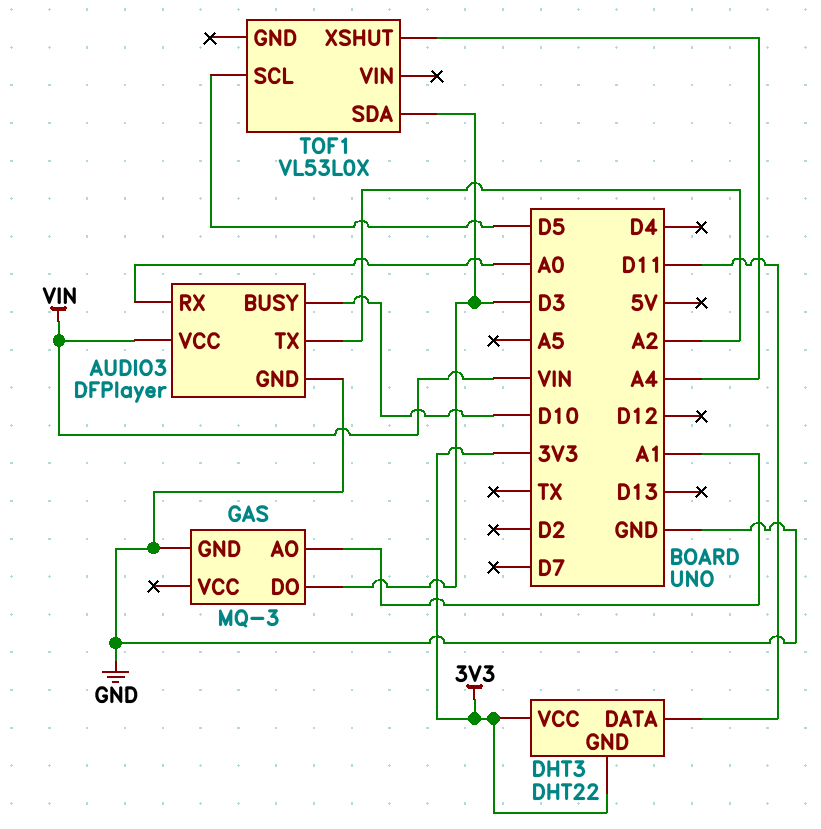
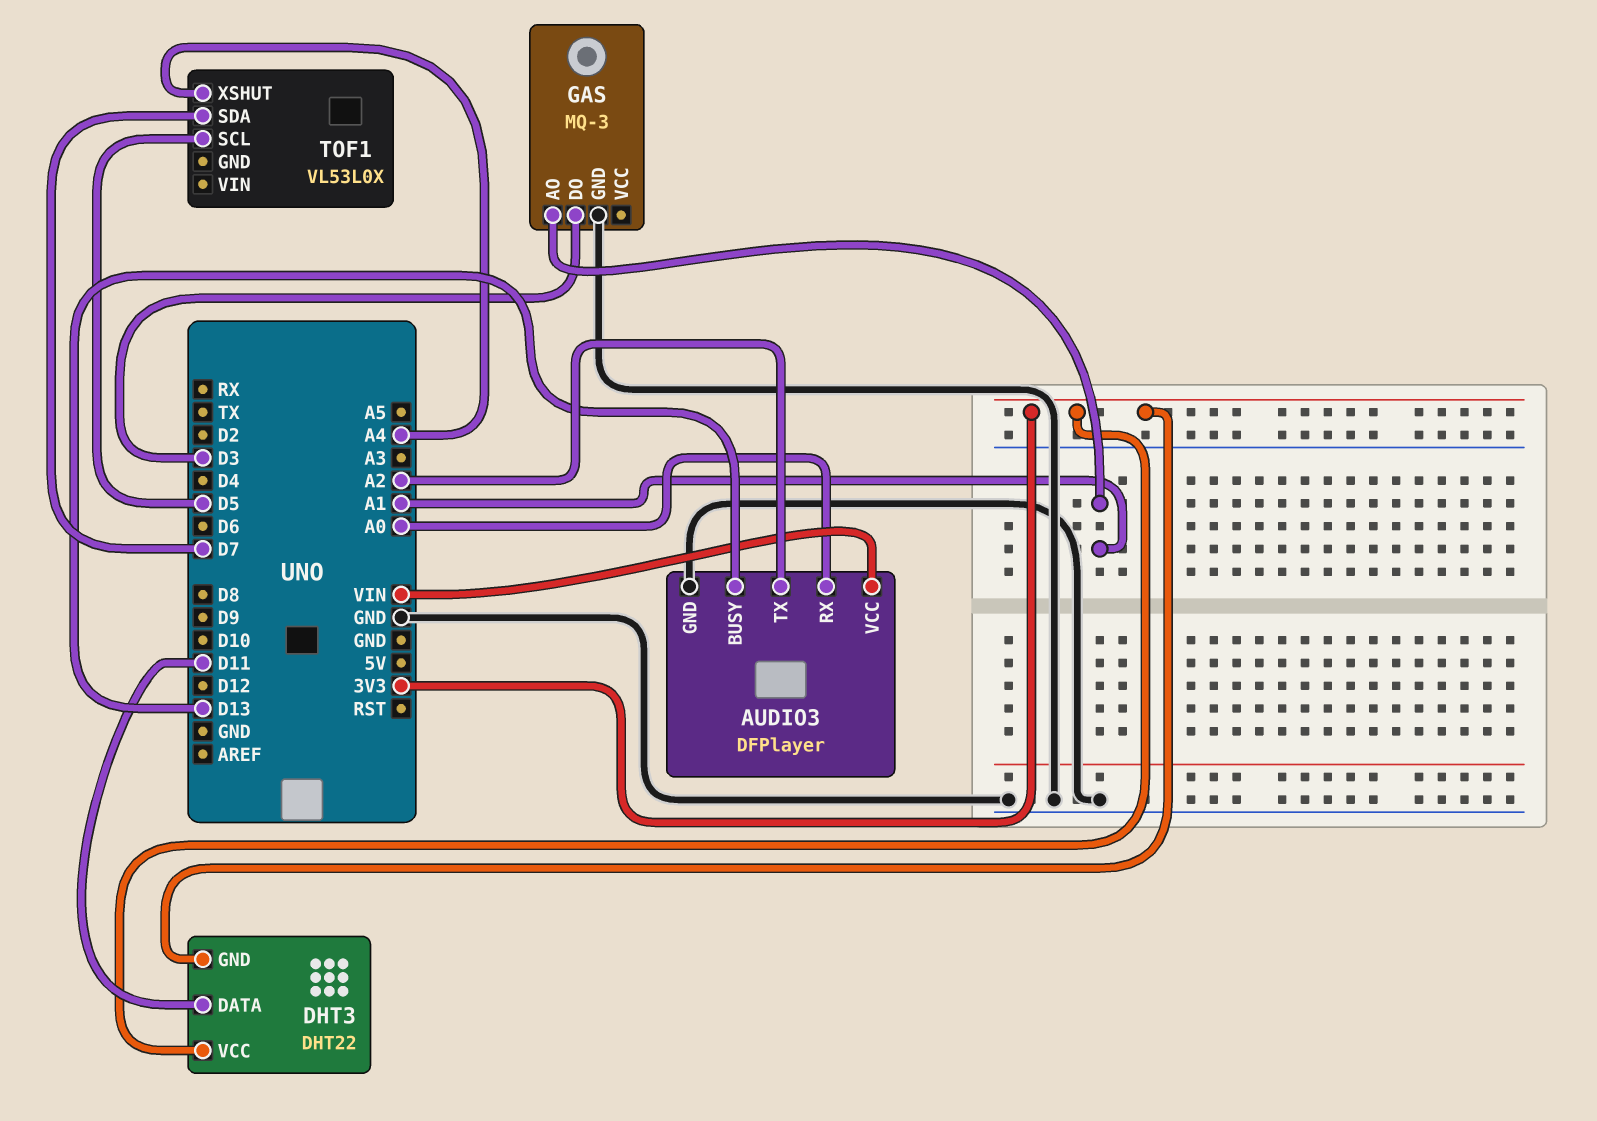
AUDIO3 pin BUSY: D10 -> D13
TOF1 pin SDA: D3 -> D7

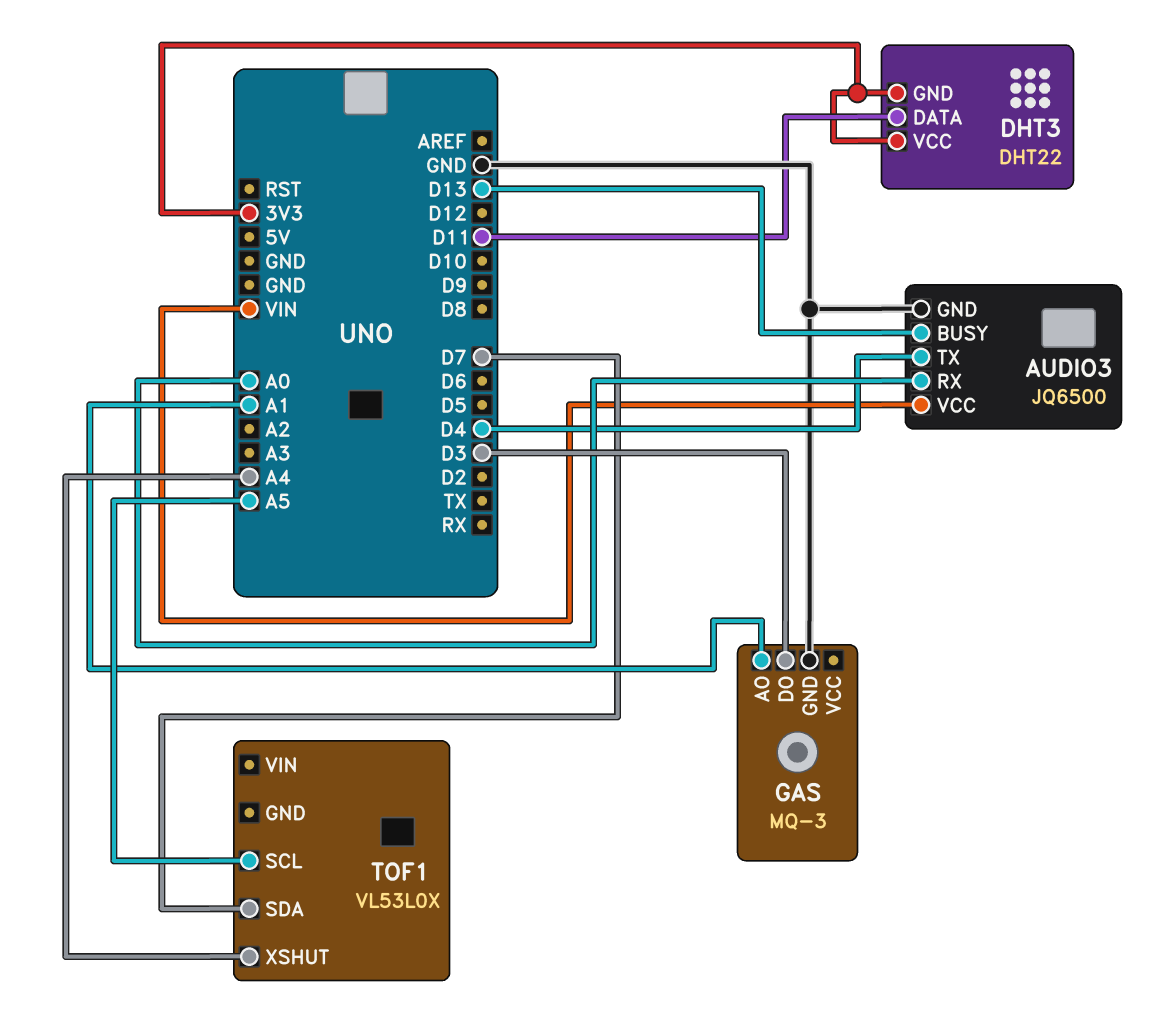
AUDIO3: DFPlayer -> JQ6500
AUDIO3 pin TX: A2 -> D4
TOF1 pin SCL: D5 -> A5

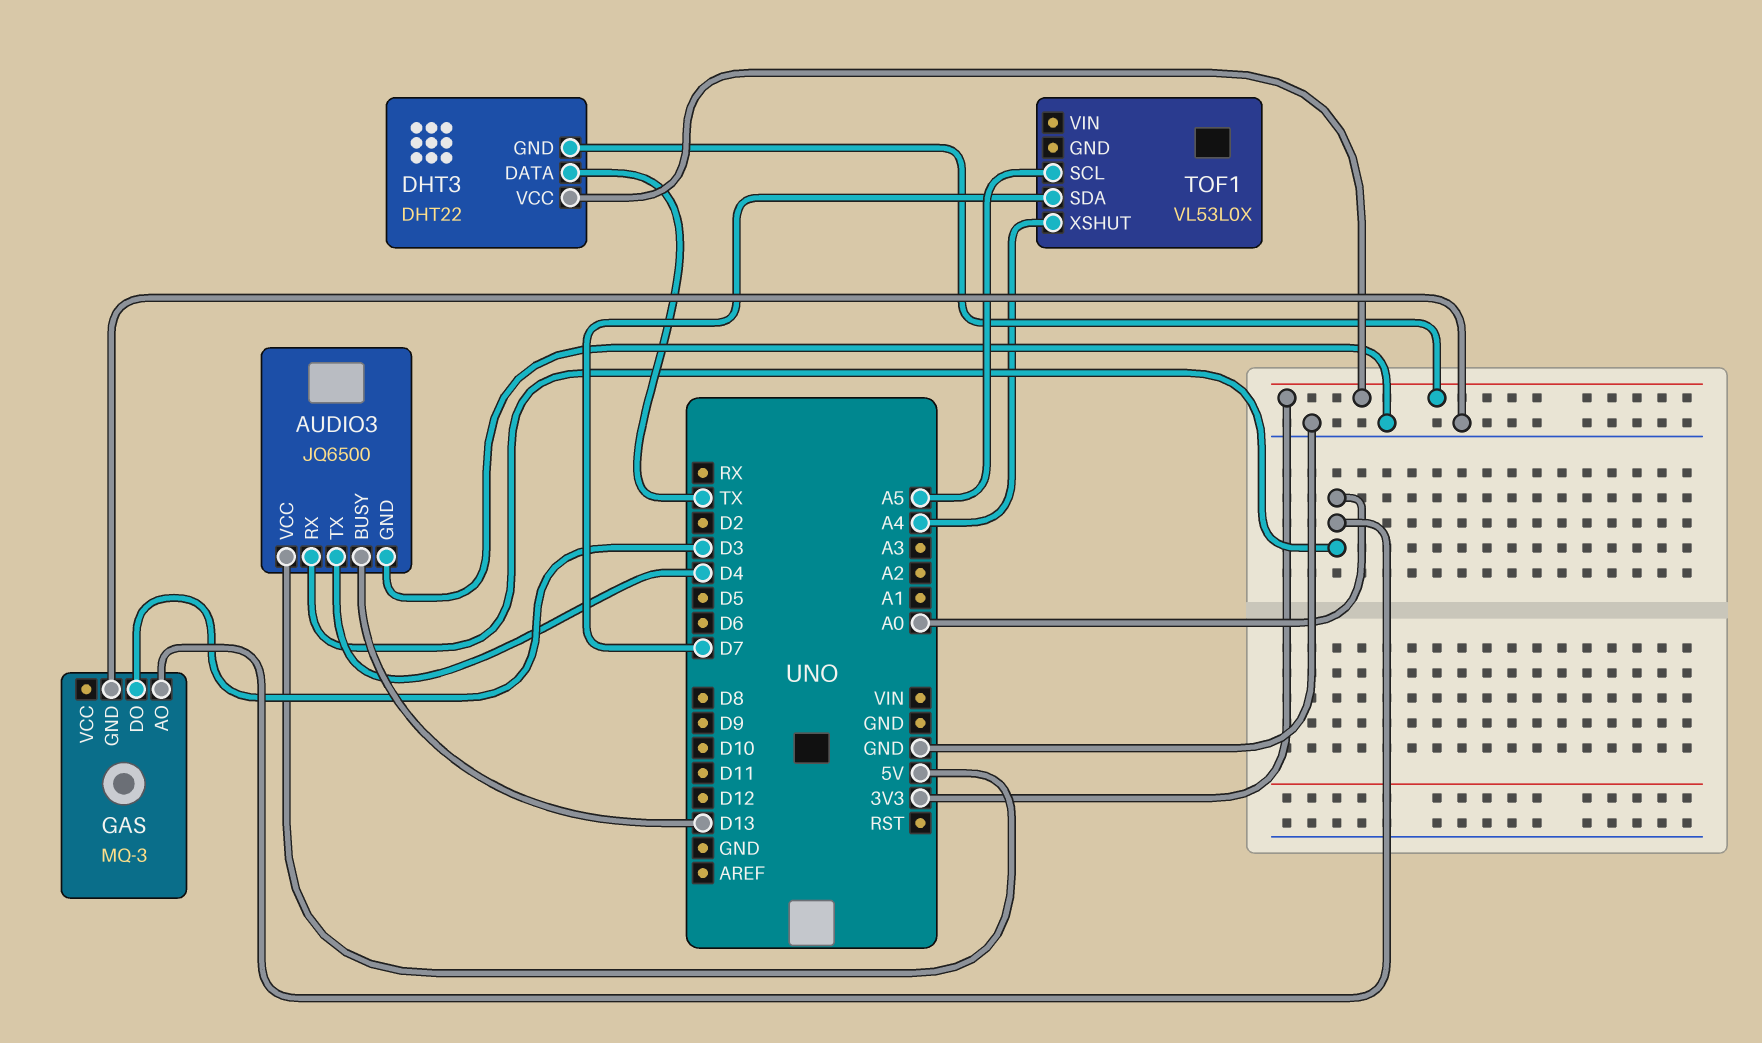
AUDIO3 pin VCC: VIN -> 5V
DHT3 pin DATA: D11 -> TX
GAS pin AO: A1 -> A0

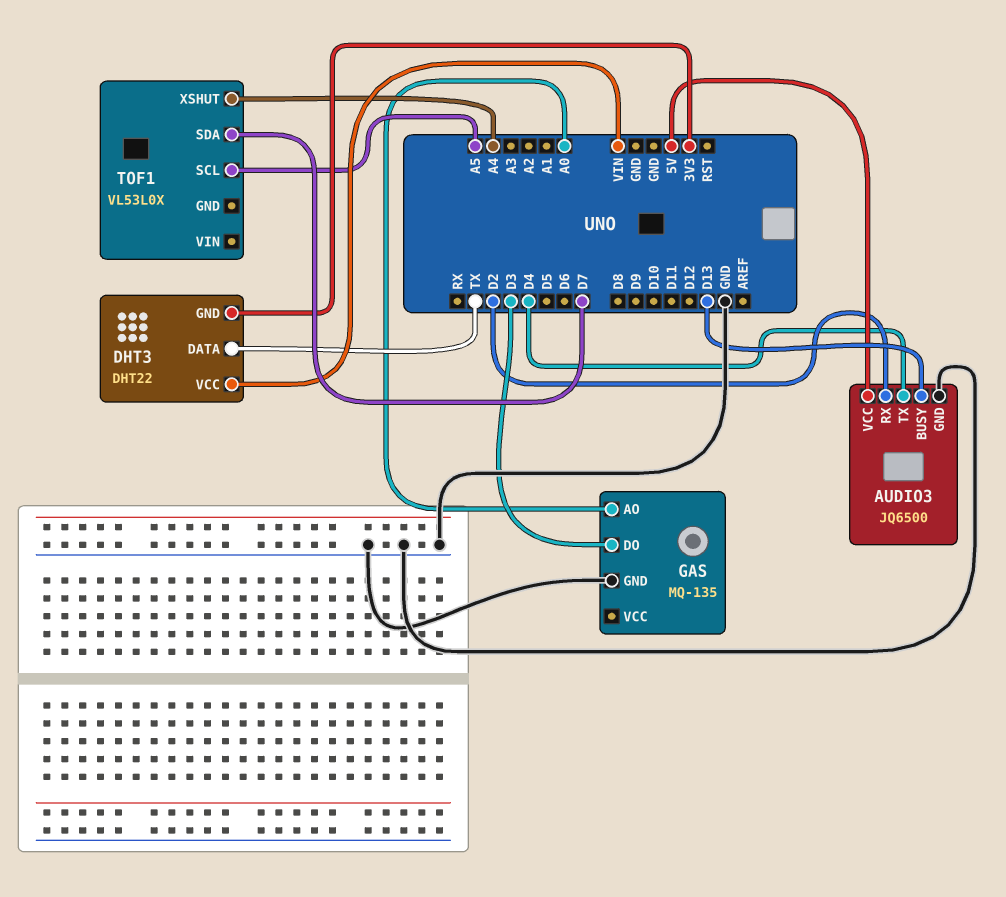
AUDIO3 pin RX: A0 -> D2
DHT3 pin VCC: 3V3 -> VIN
GAS: MQ-3 -> MQ-135

